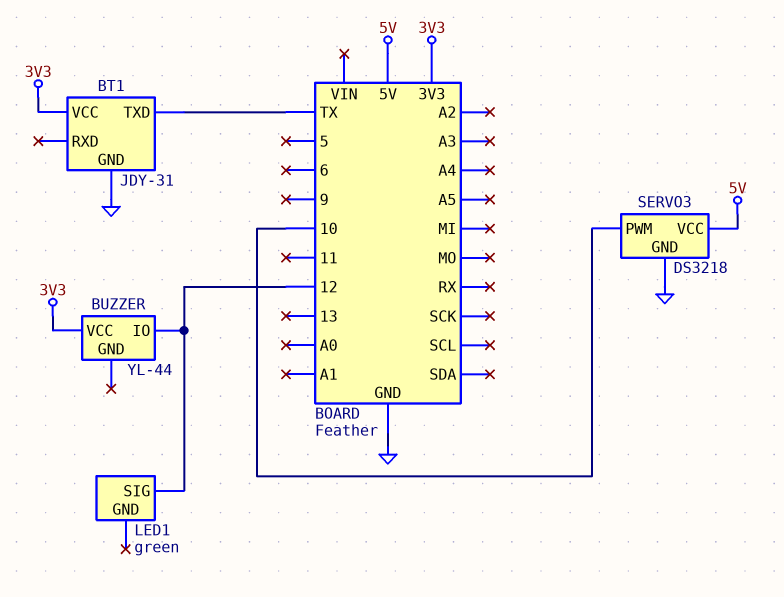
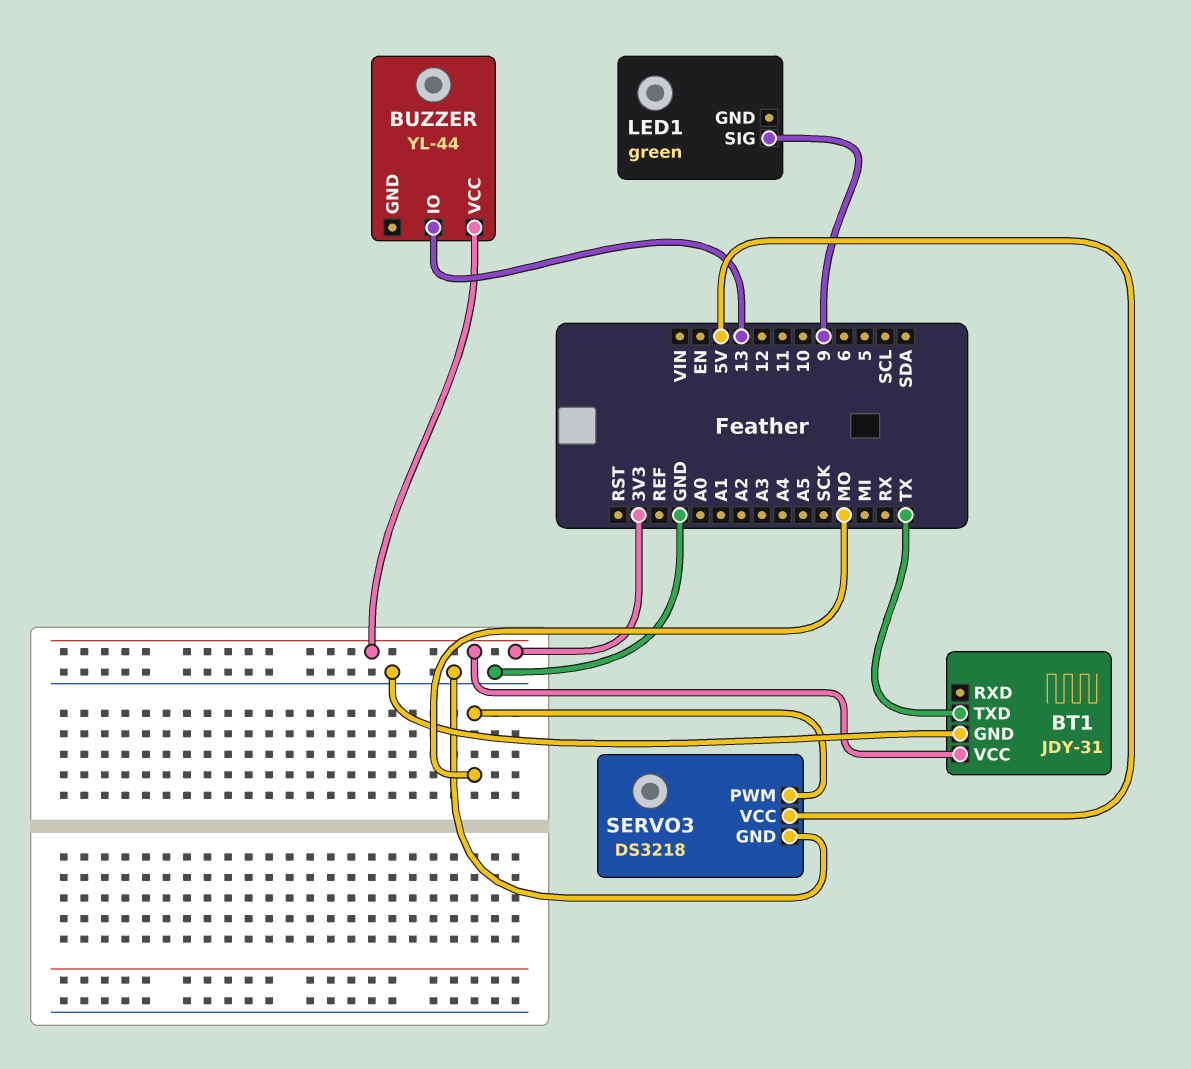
BUZZER pin IO: 12 -> 13
LED1 pin SIG: 12 -> 9
SERVO3 pin PWM: 10 -> MO

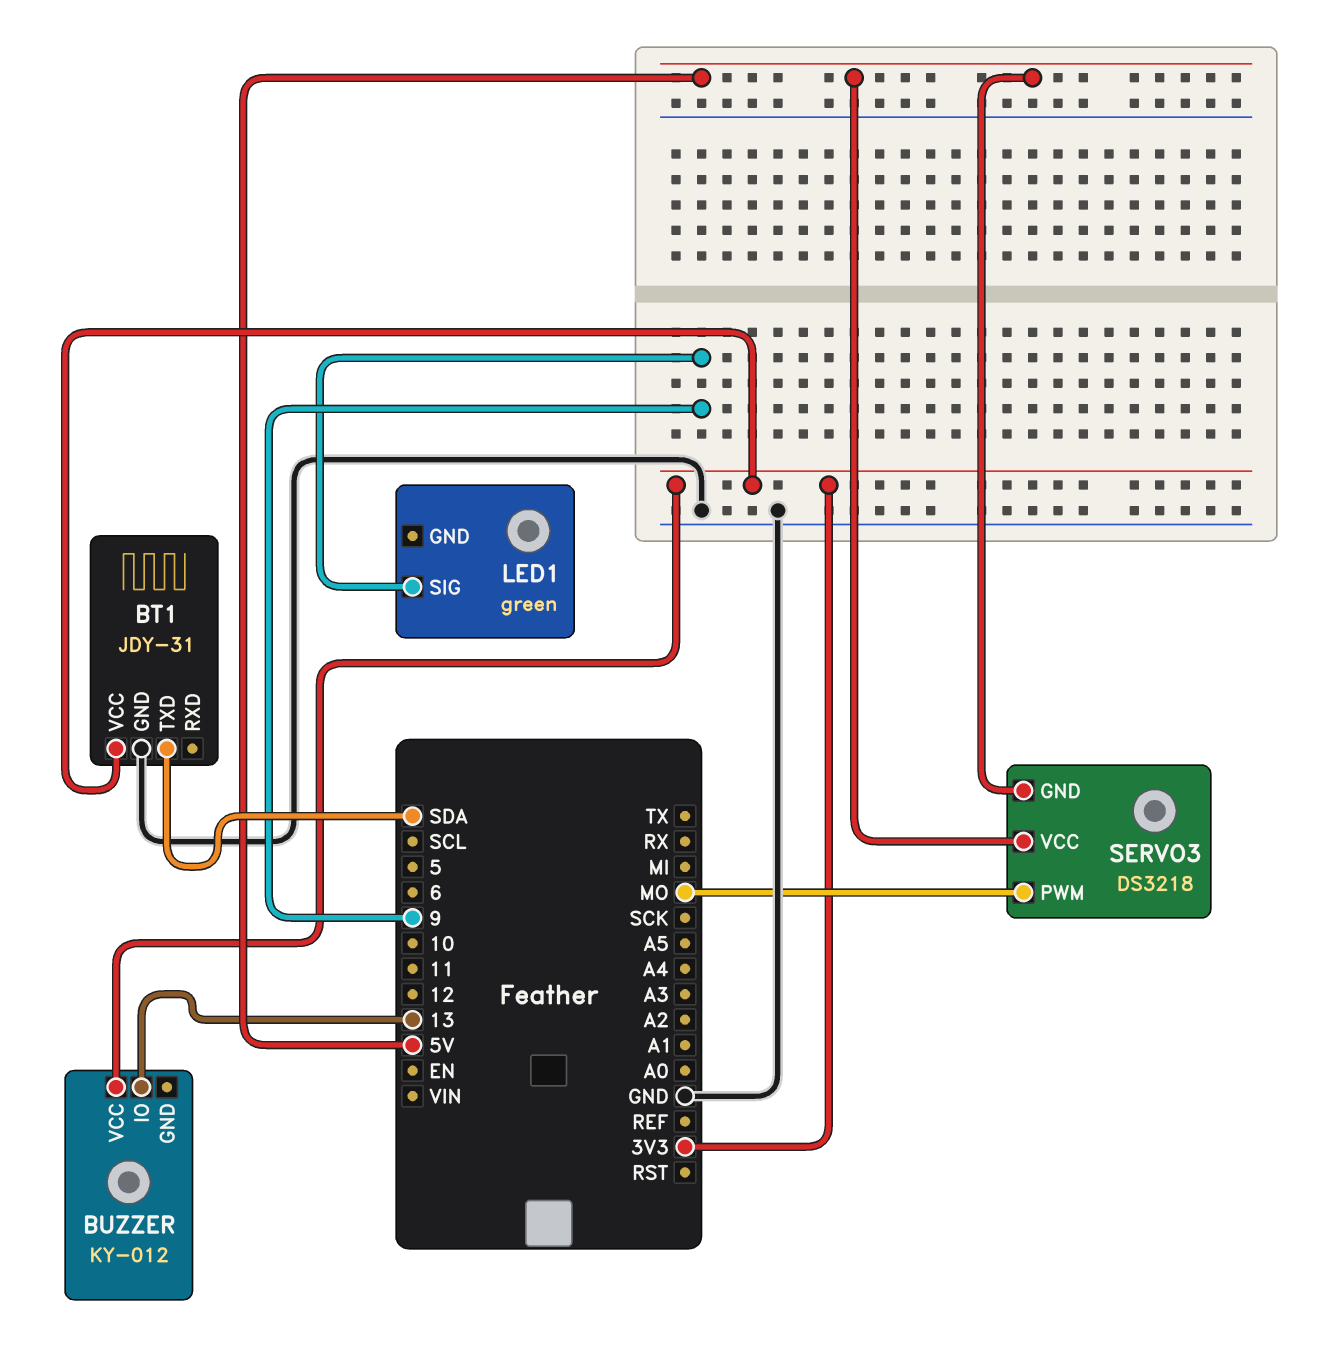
BT1 pin TXD: TX -> SDA
BUZZER: YL-44 -> KY-012
SERVO3 pin GND: GND -> 5V

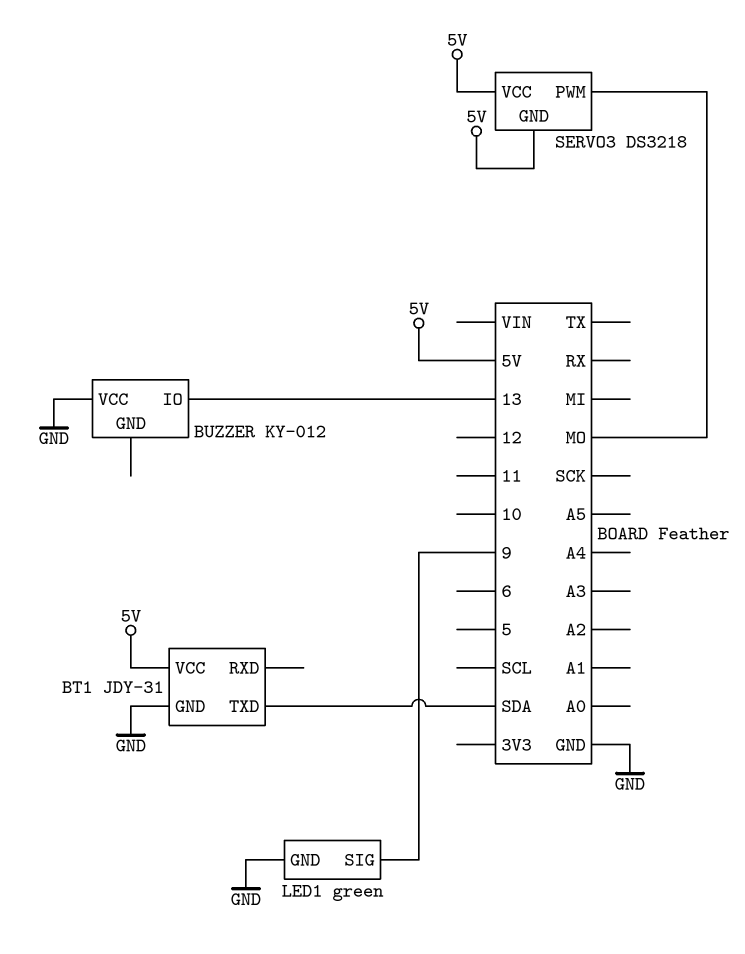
BT1 pin VCC: 3V3 -> 5V
BUZZER pin VCC: 3V3 -> GND
LED1 pin GND: none -> GND

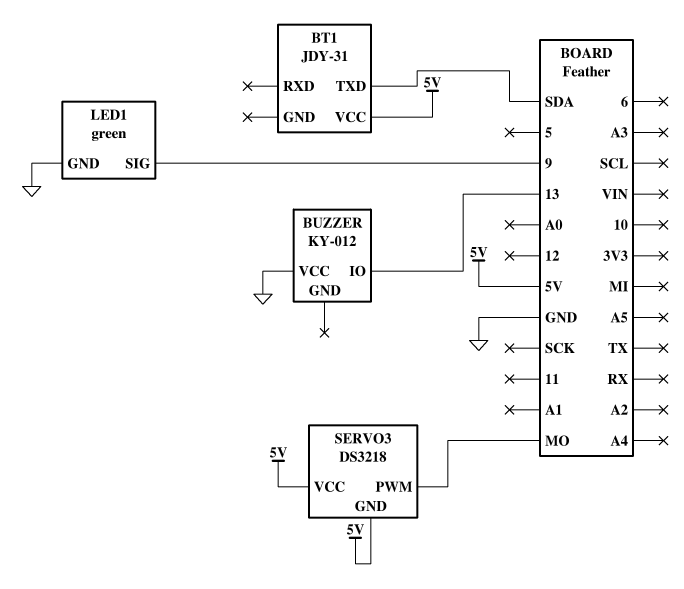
BT1 pin GND: GND -> none

